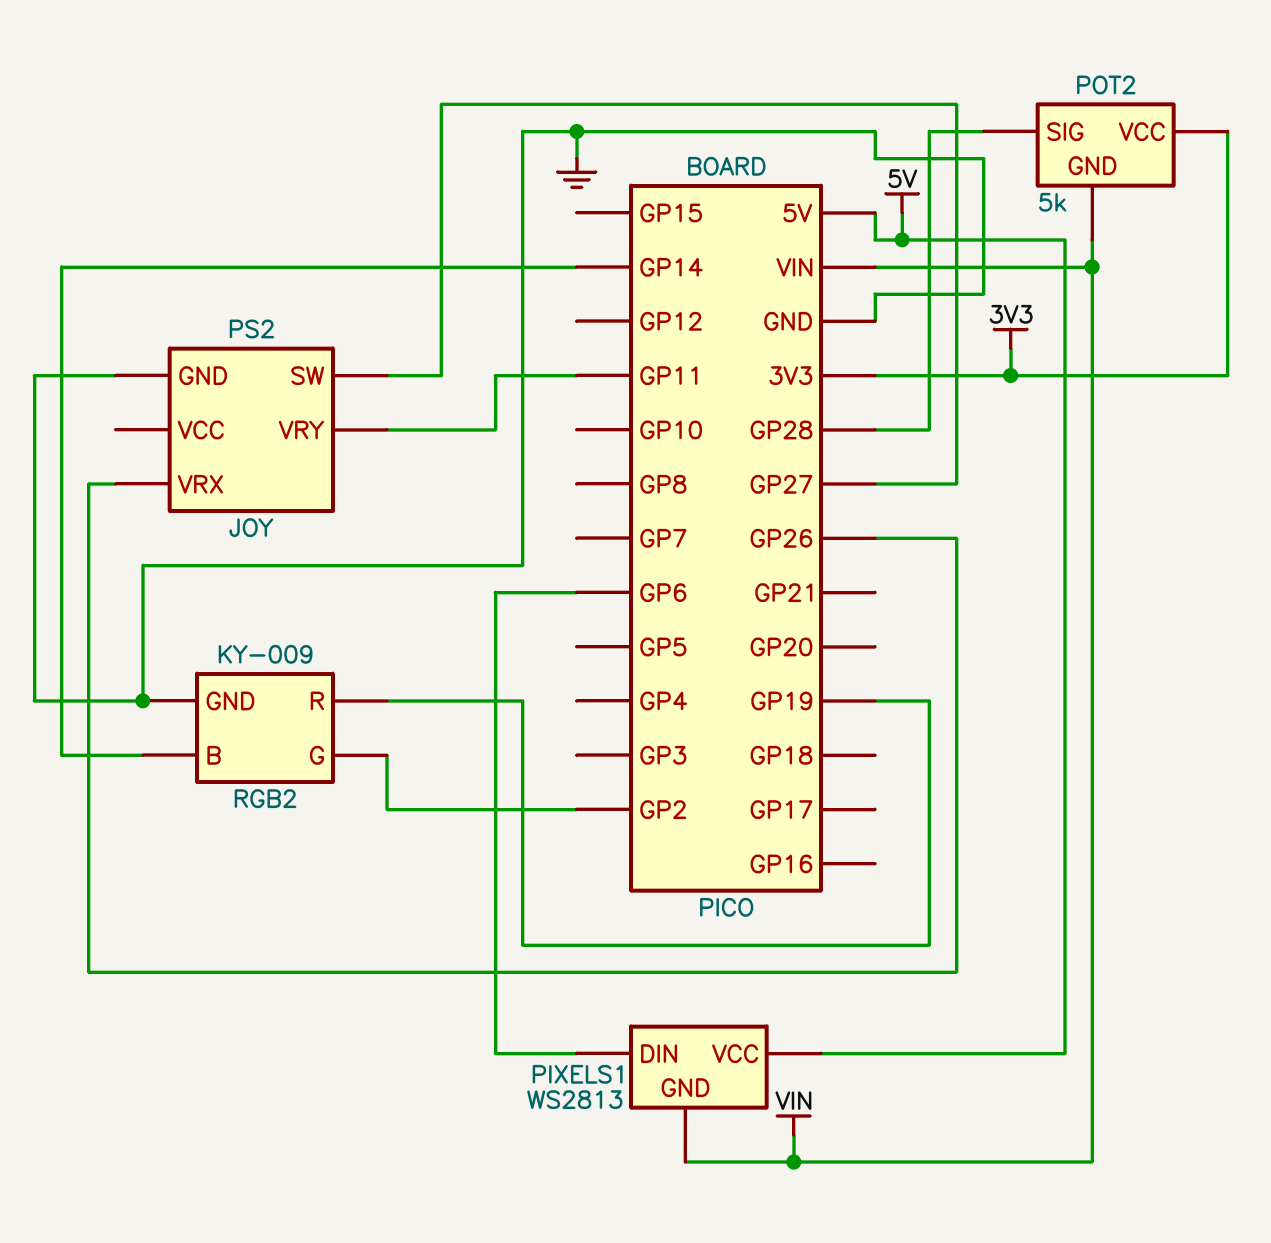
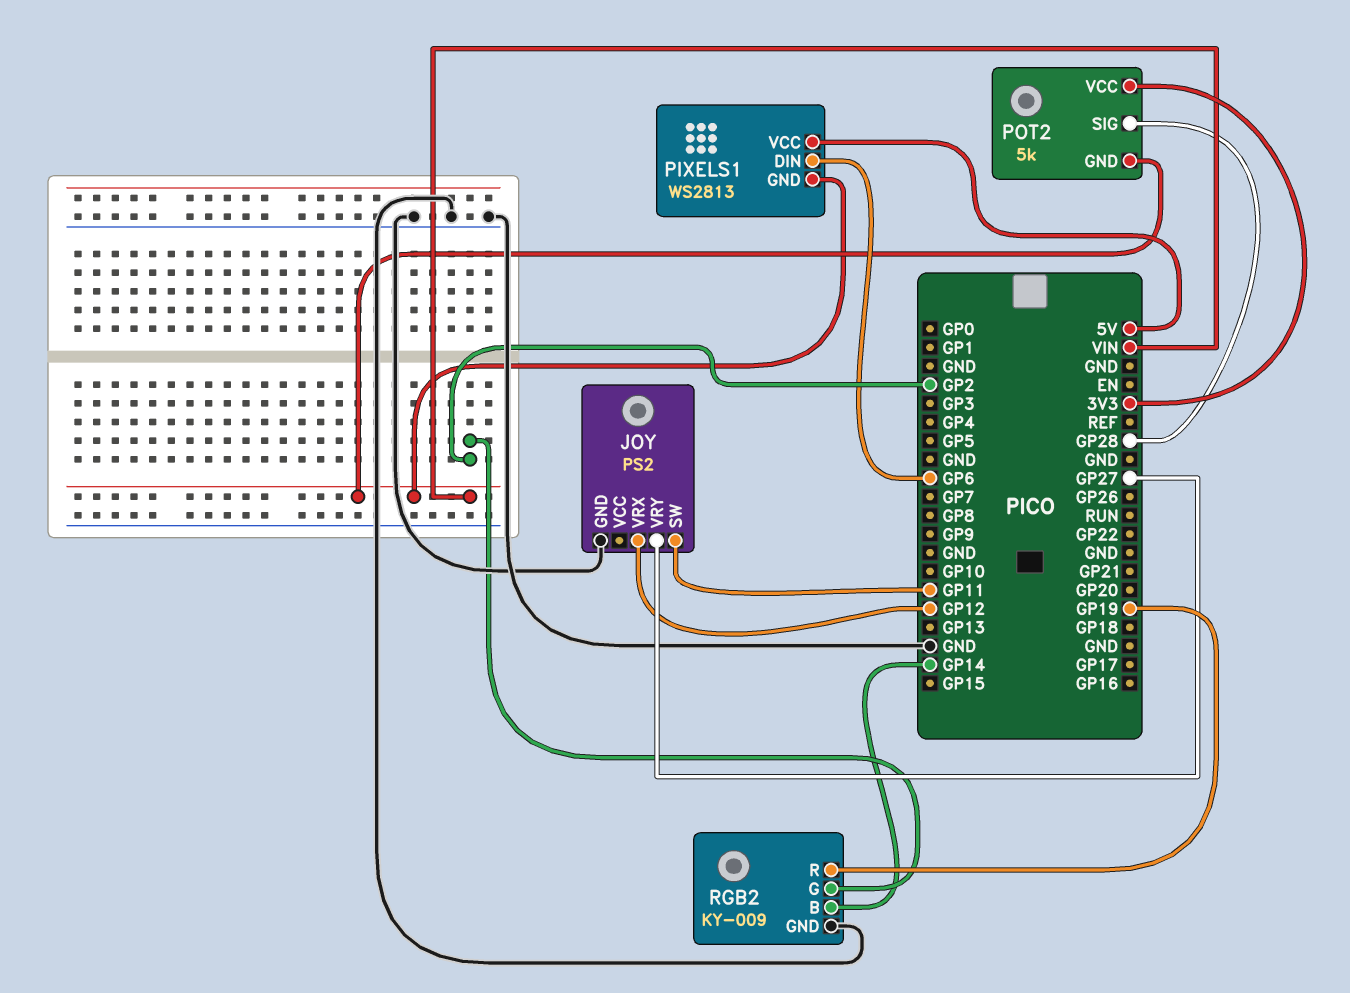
JOY pin SW: GP27 -> GP11
JOY pin VRX: GP26 -> GP12
JOY pin VRY: GP11 -> GP27

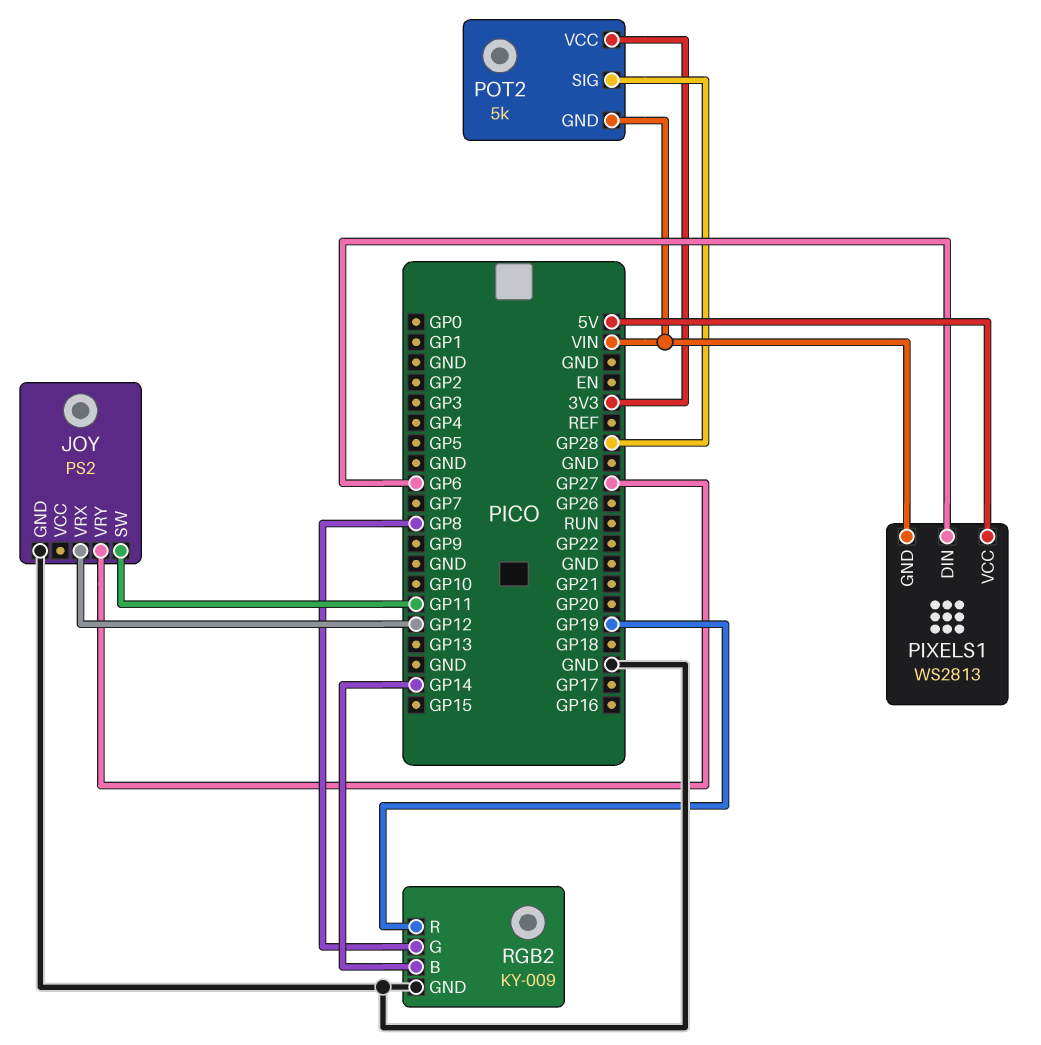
RGB2 pin G: GP2 -> GP8

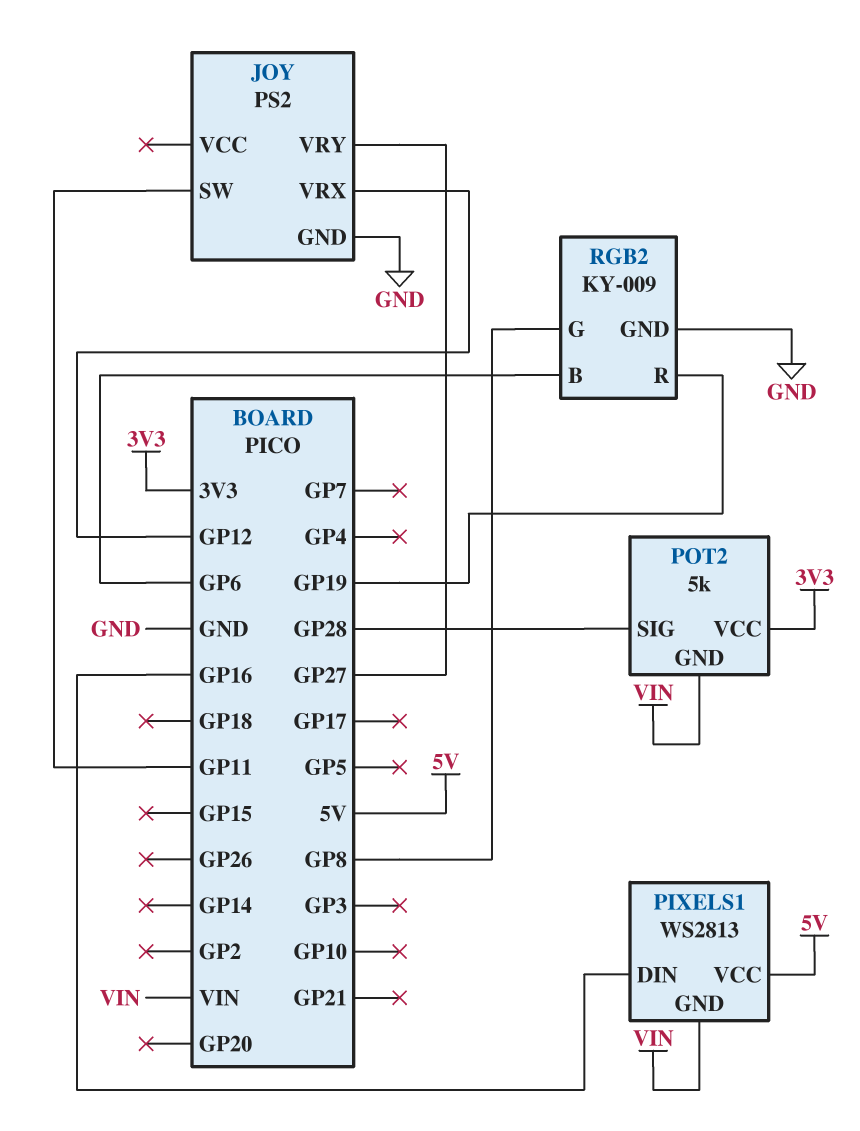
PIXELS1 pin DIN: GP6 -> GP16
RGB2 pin B: GP14 -> GP6

